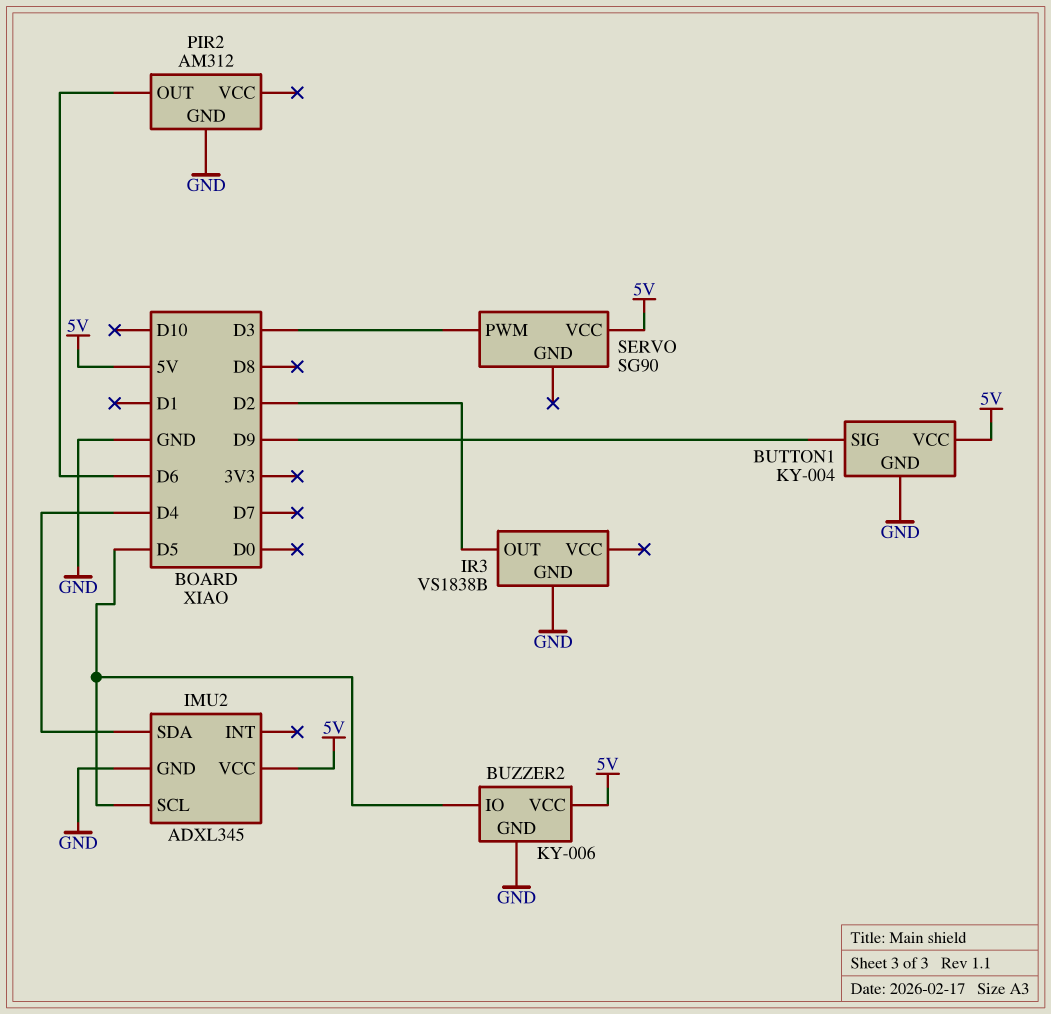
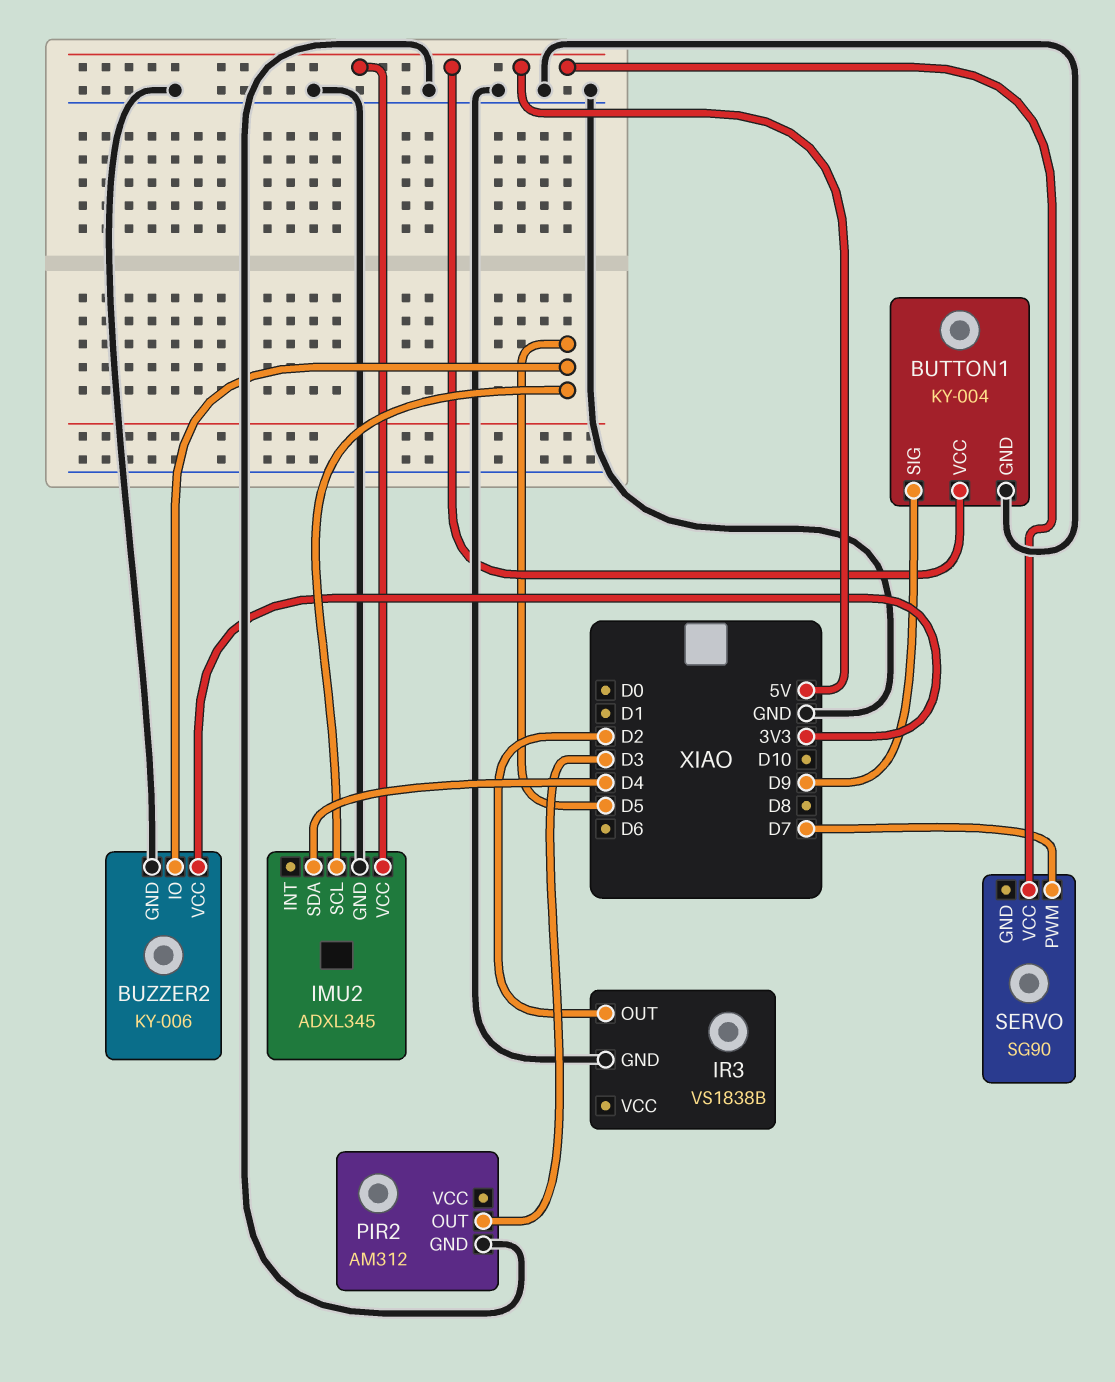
BUZZER2 pin VCC: 5V -> 3V3
PIR2 pin OUT: D6 -> D3
SERVO pin PWM: D3 -> D7

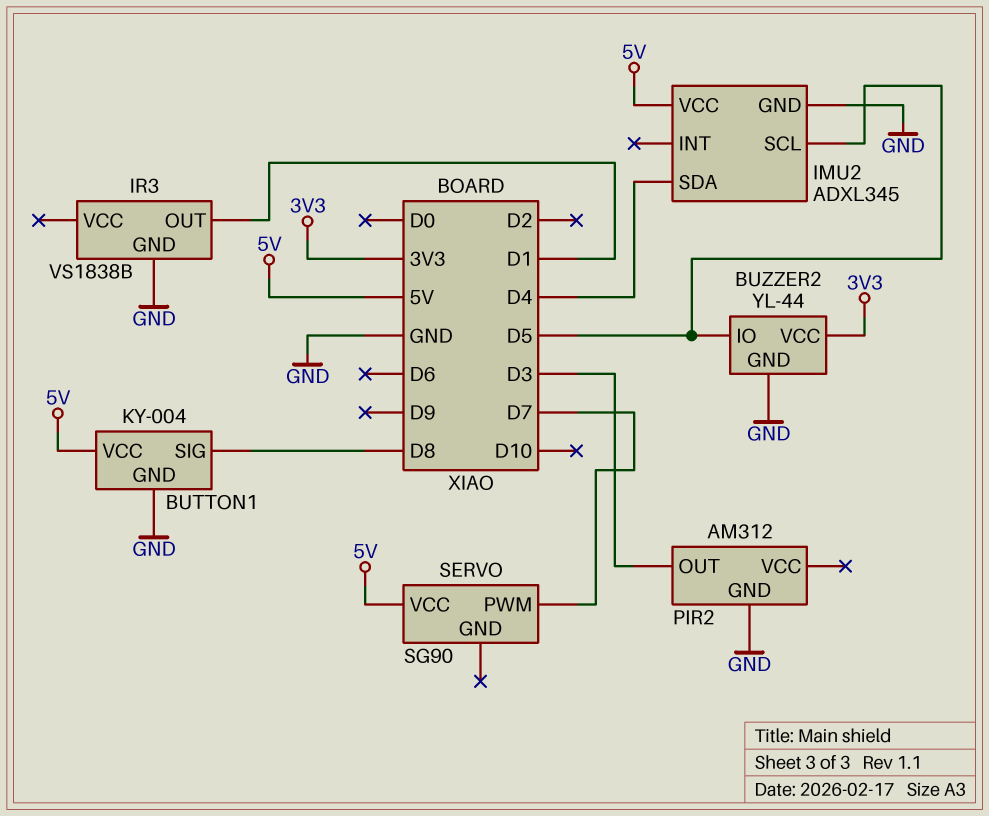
BUTTON1 pin SIG: D9 -> D8
BUZZER2: KY-006 -> YL-44
IR3 pin OUT: D2 -> D1

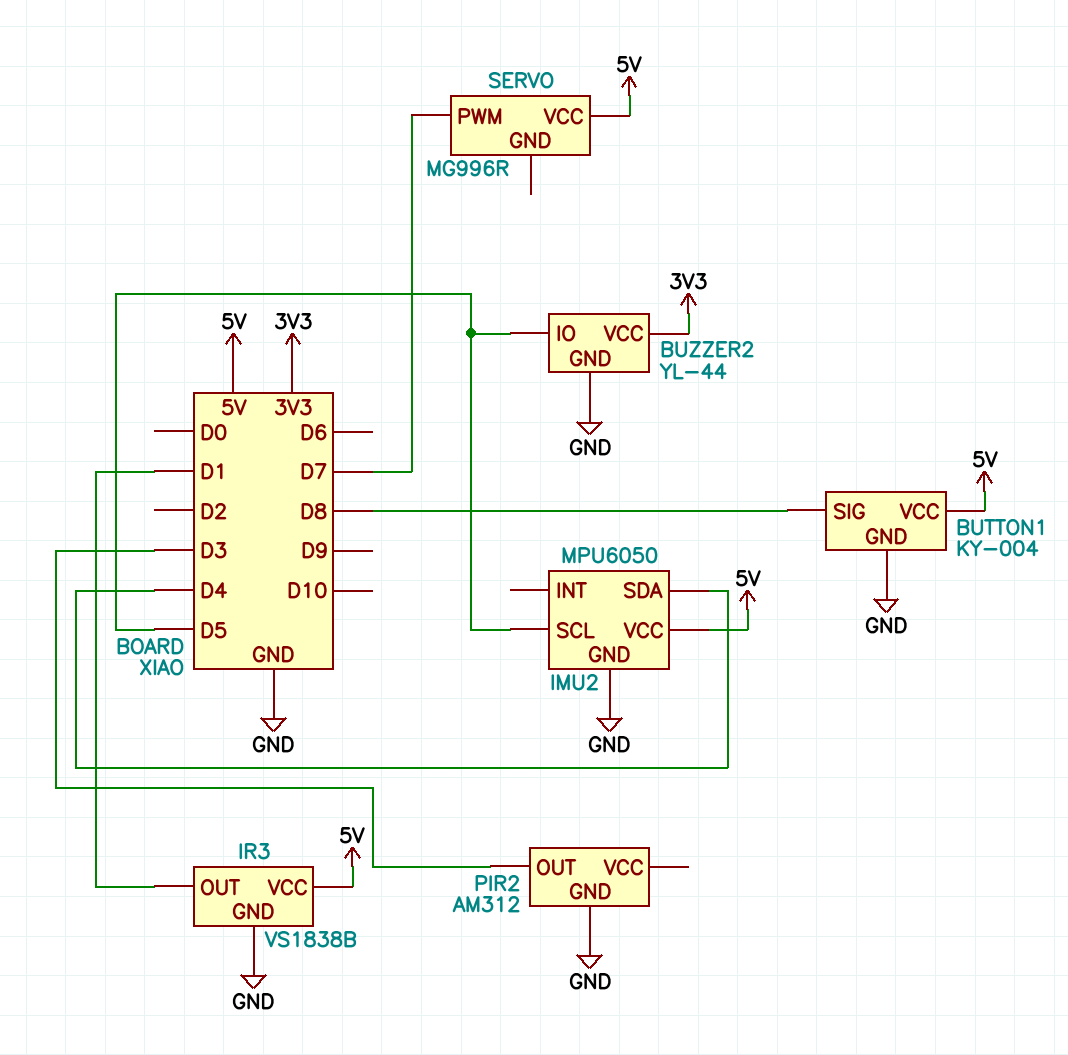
IMU2: ADXL345 -> MPU6050
IR3 pin VCC: none -> 5V
SERVO: SG90 -> MG996R

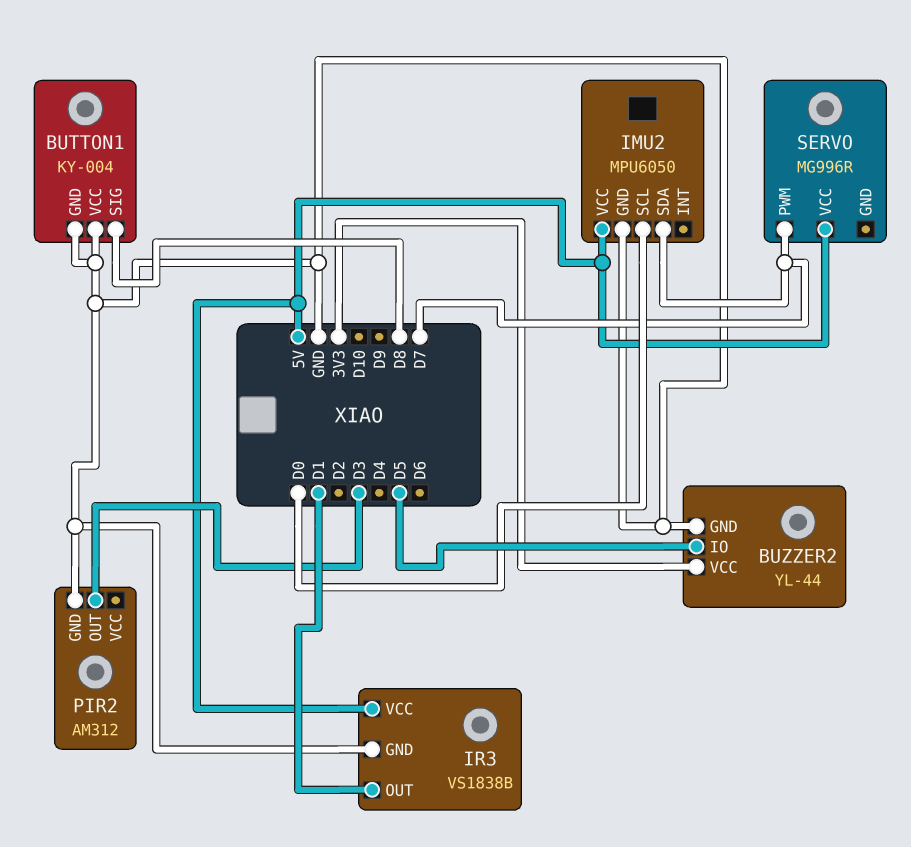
BUTTON1 pin VCC: 5V -> GND
IMU2 pin SCL: D5 -> D0
IMU2 pin SDA: D4 -> D7

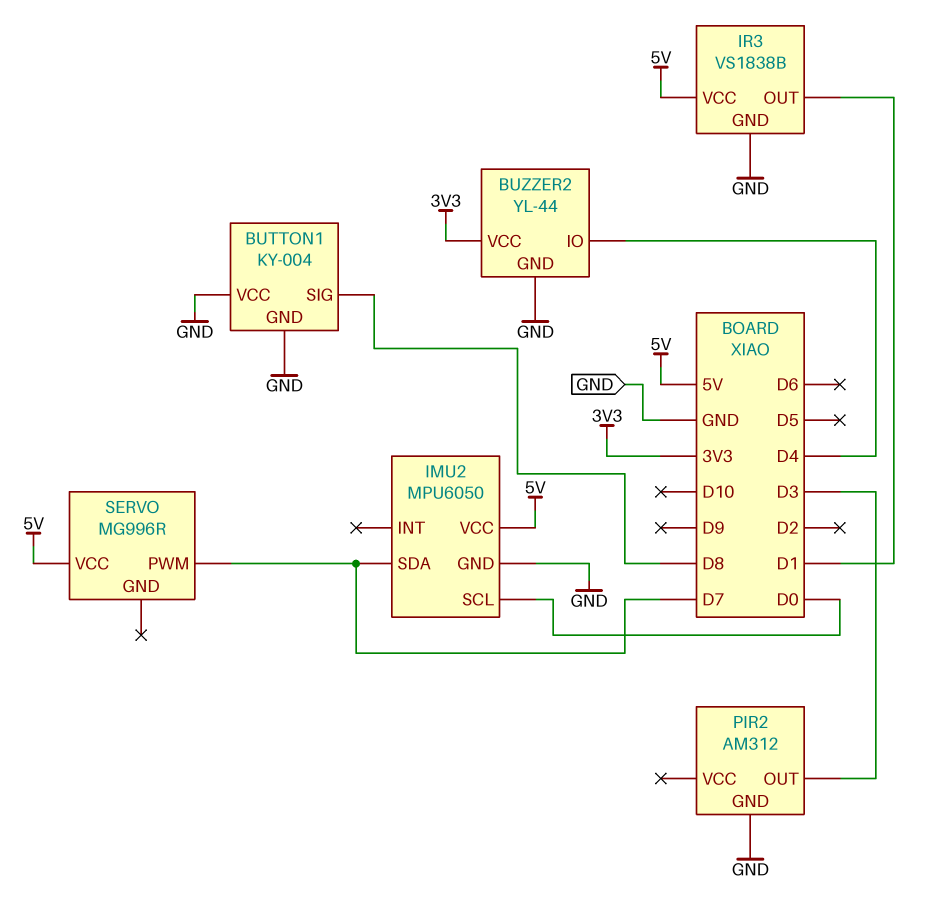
BUZZER2 pin IO: D5 -> D4

